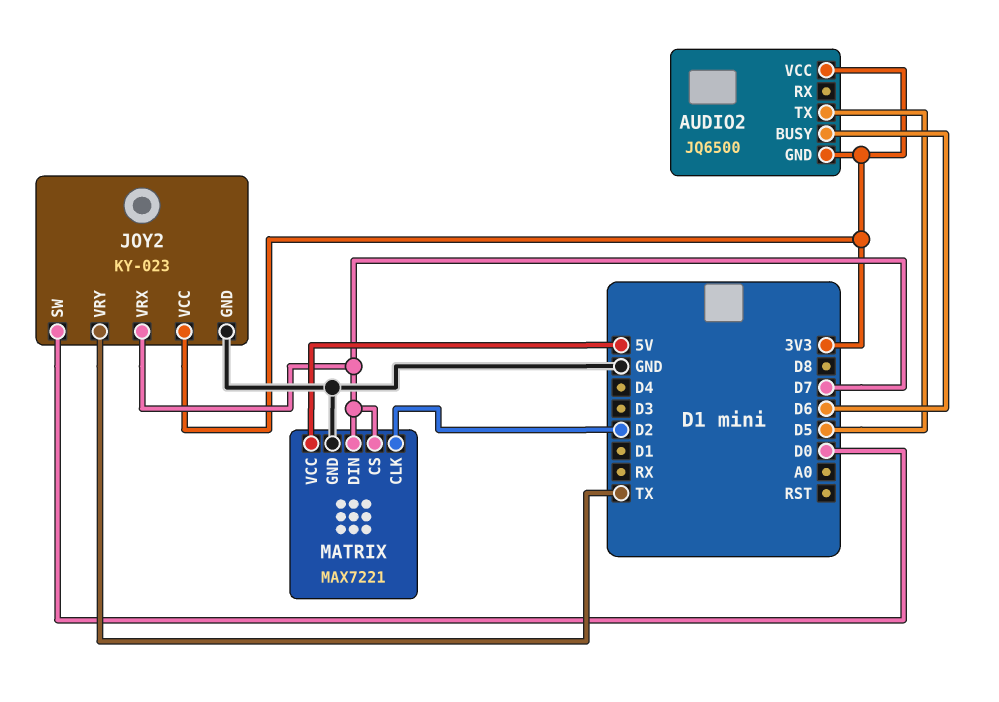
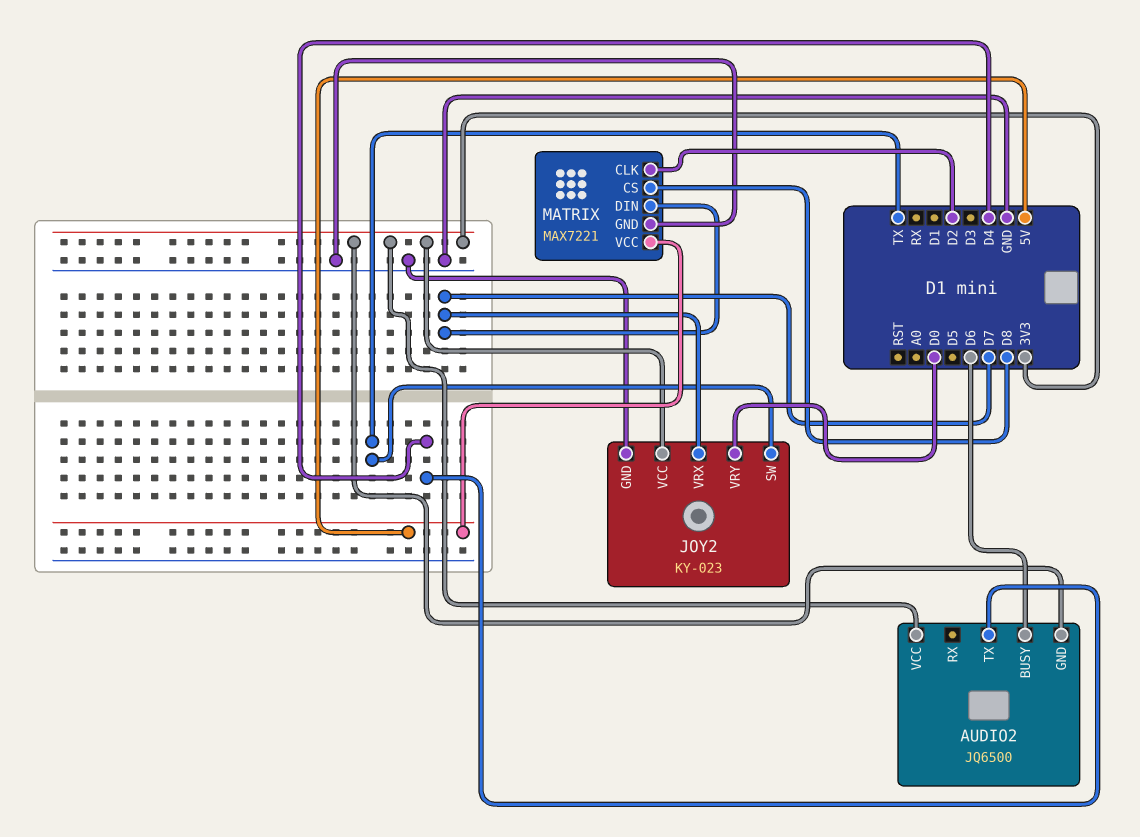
AUDIO2 pin TX: D5 -> D4
JOY2 pin SW: D0 -> TX
JOY2 pin VRY: TX -> D0
MATRIX pin CS: D7 -> D8

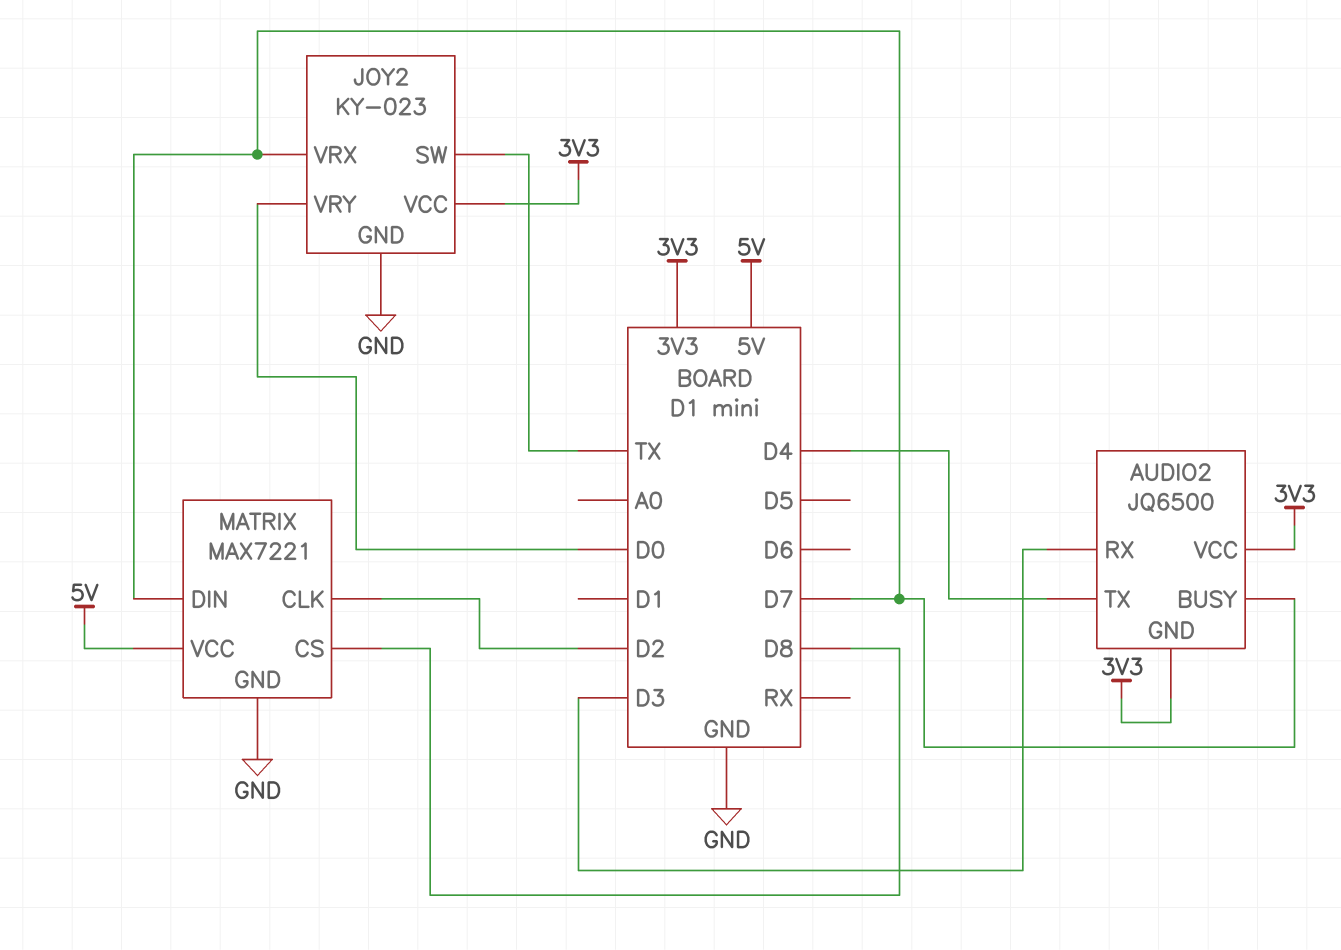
AUDIO2 pin BUSY: D6 -> D7
AUDIO2 pin RX: none -> D3

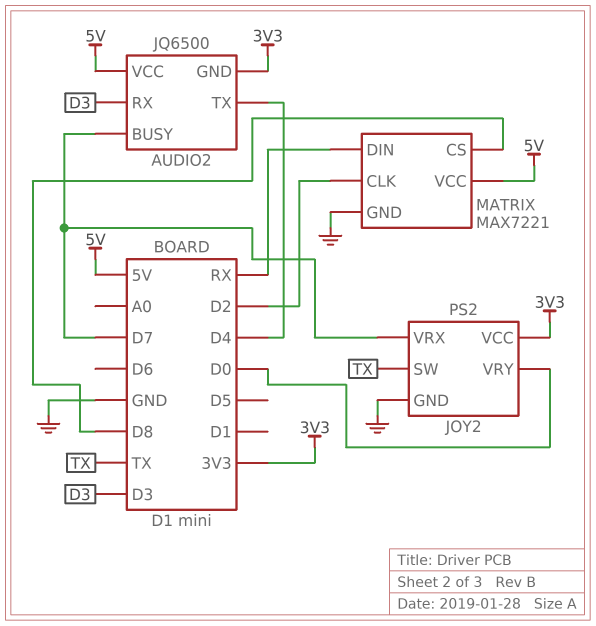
AUDIO2 pin VCC: 3V3 -> 5V
JOY2: KY-023 -> PS2
MATRIX pin DIN: D7 -> RX

